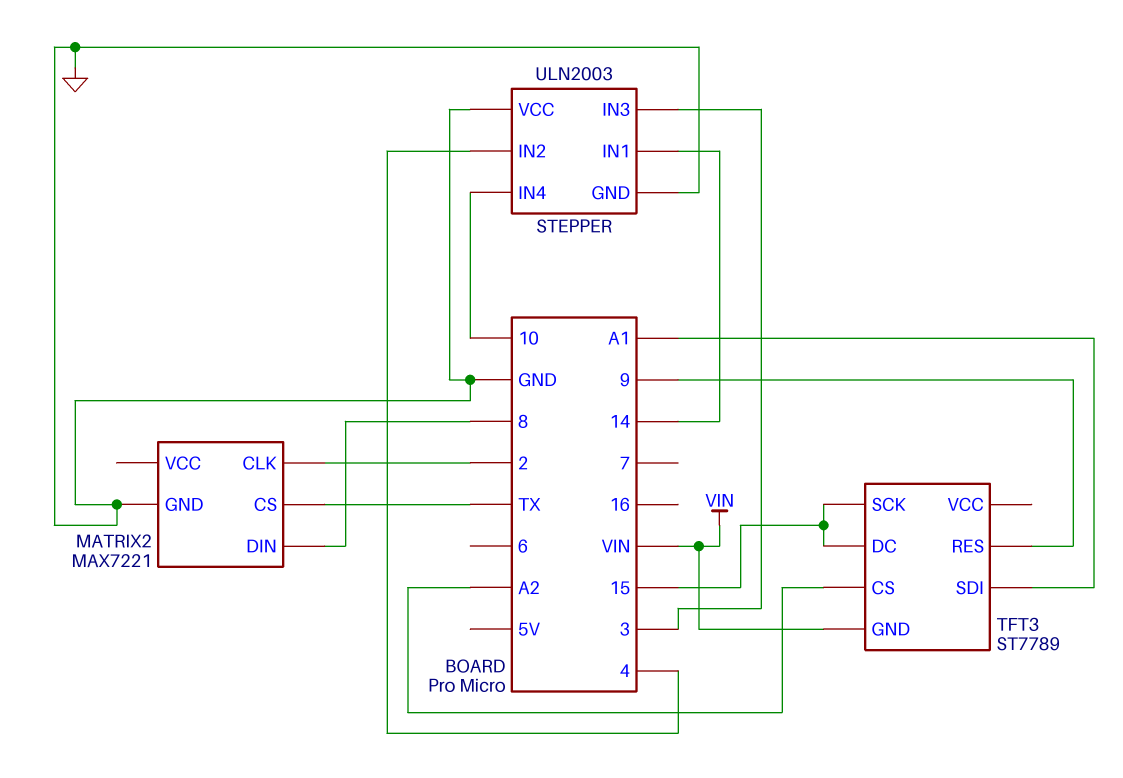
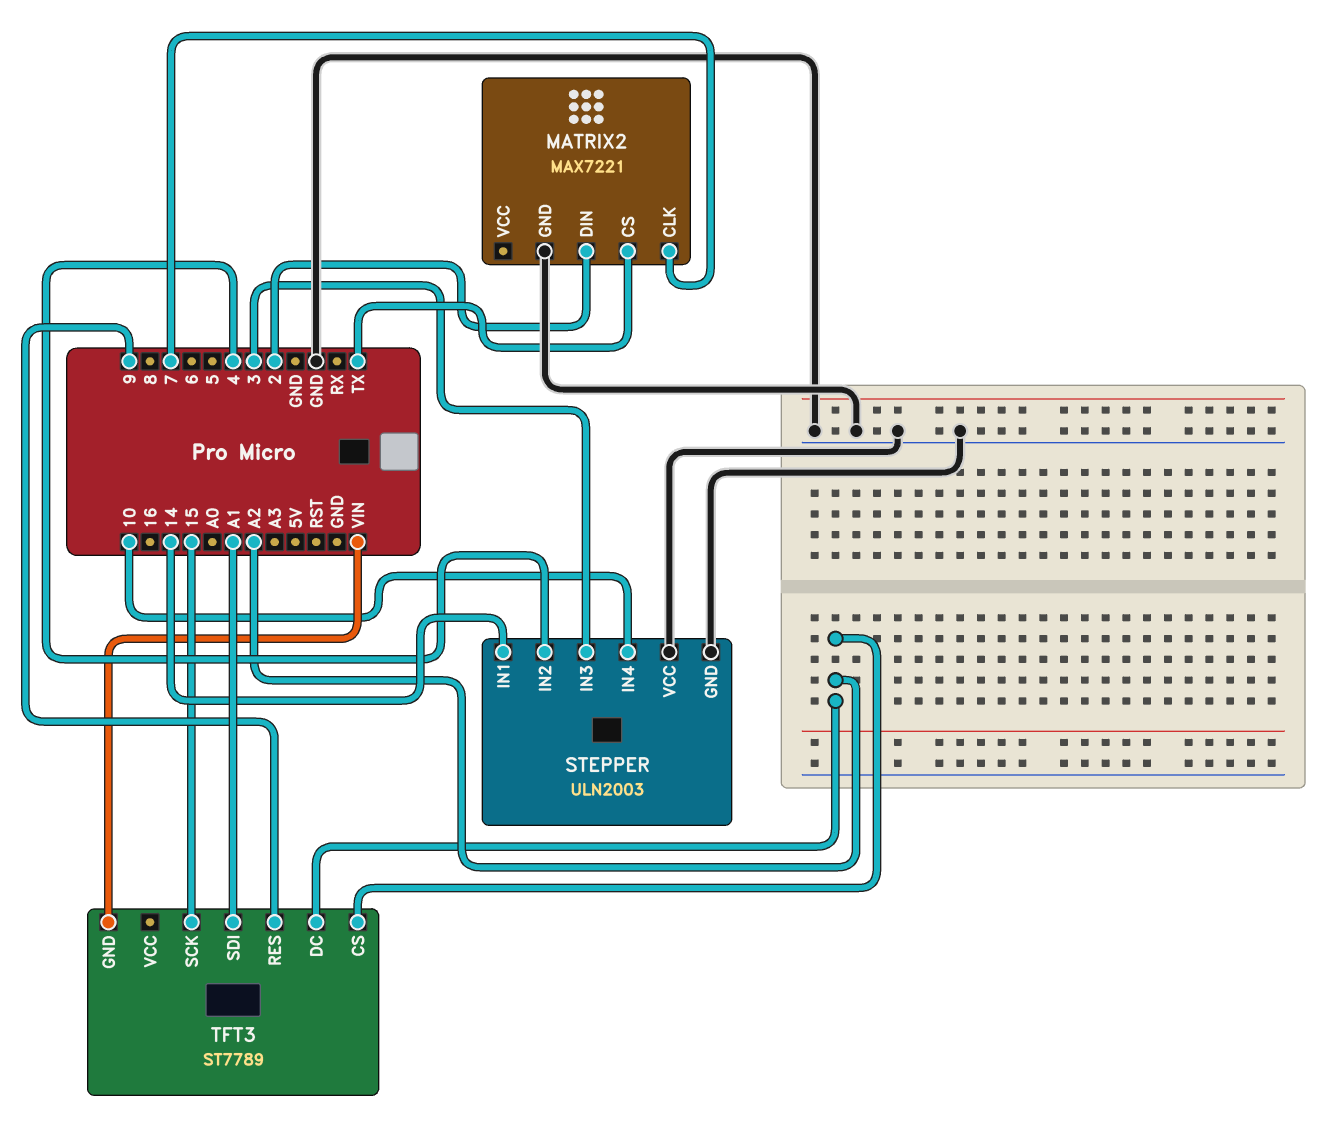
MATRIX2 pin CLK: 2 -> 7
MATRIX2 pin DIN: 8 -> 2
TFT3 pin DC: 15 -> A2

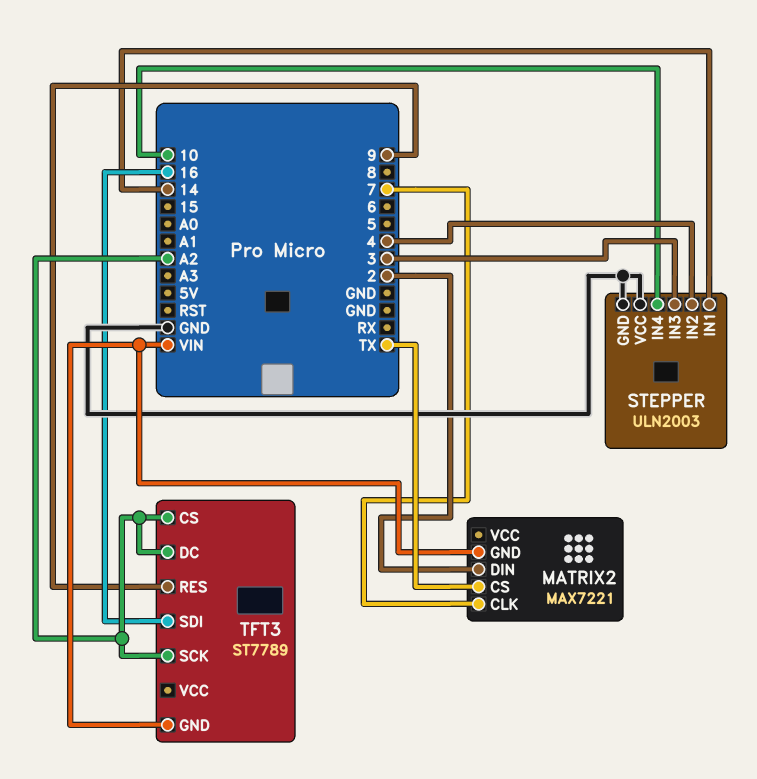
MATRIX2 pin GND: GND -> VIN
TFT3 pin SCK: 15 -> A2
TFT3 pin SDI: A1 -> 16

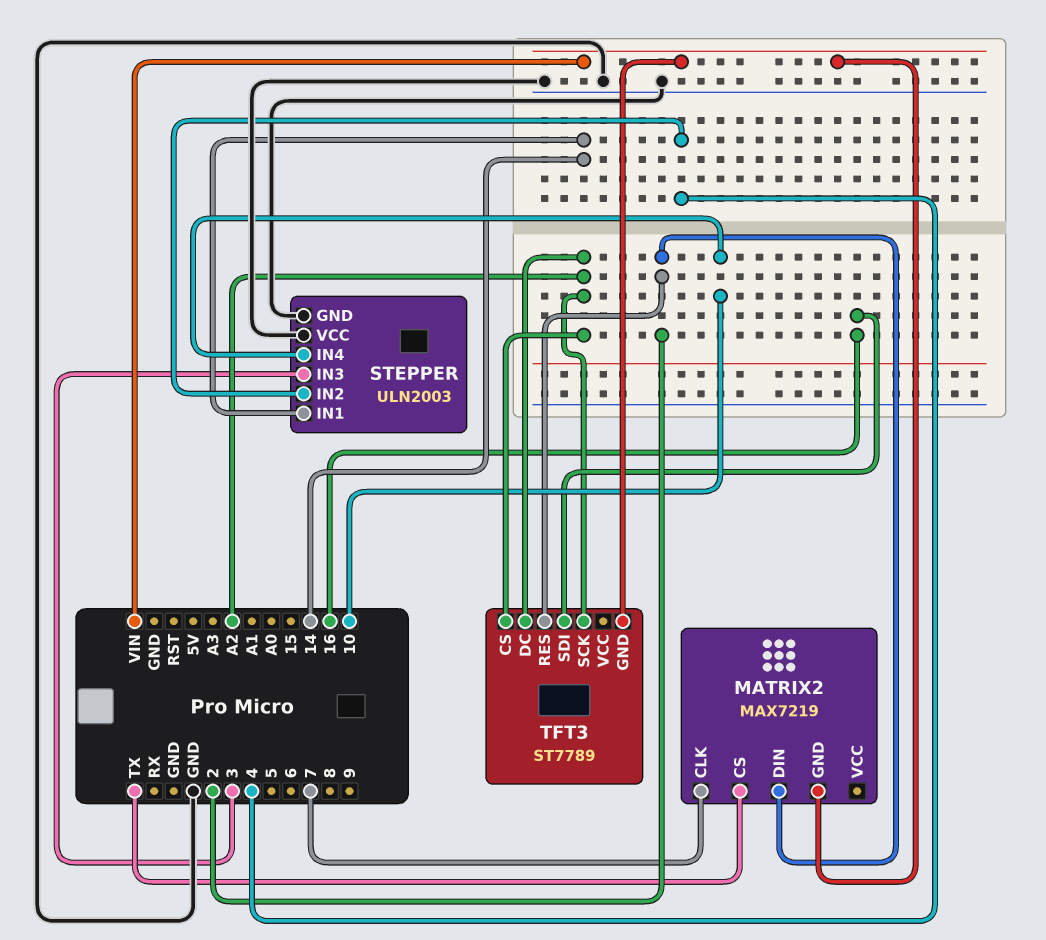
MATRIX2: MAX7221 -> MAX7219
TFT3 pin RES: 9 -> 2

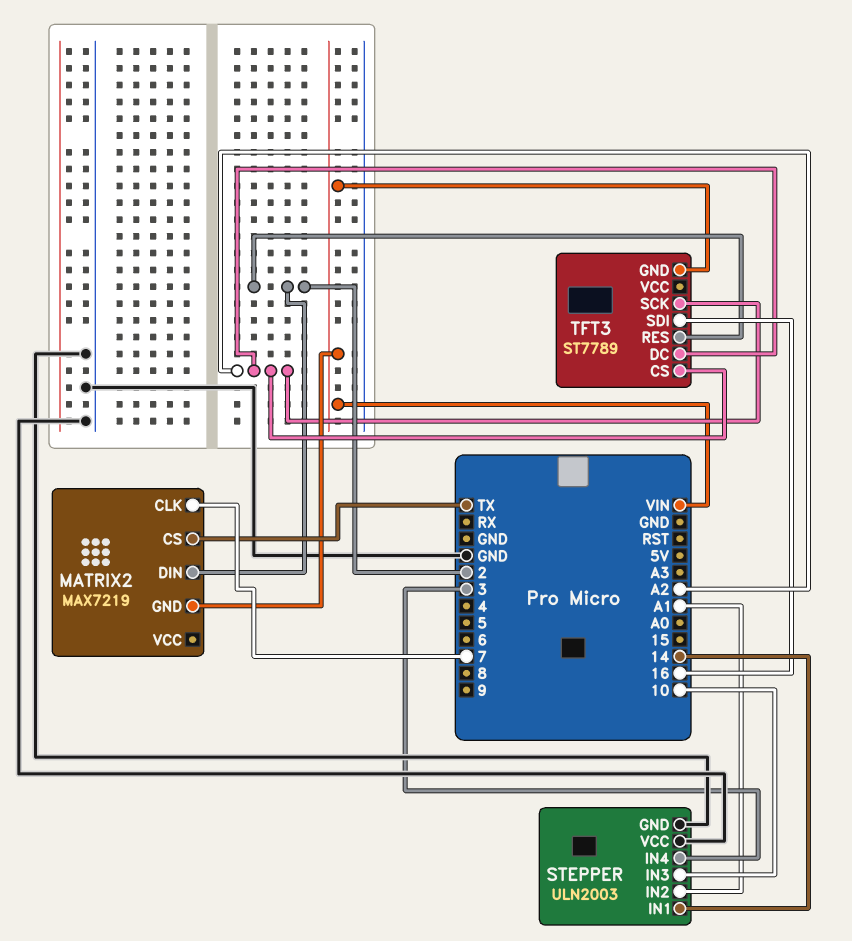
STEPPER pin IN2: 4 -> A1
STEPPER pin IN3: 3 -> 10
STEPPER pin IN4: 10 -> 3

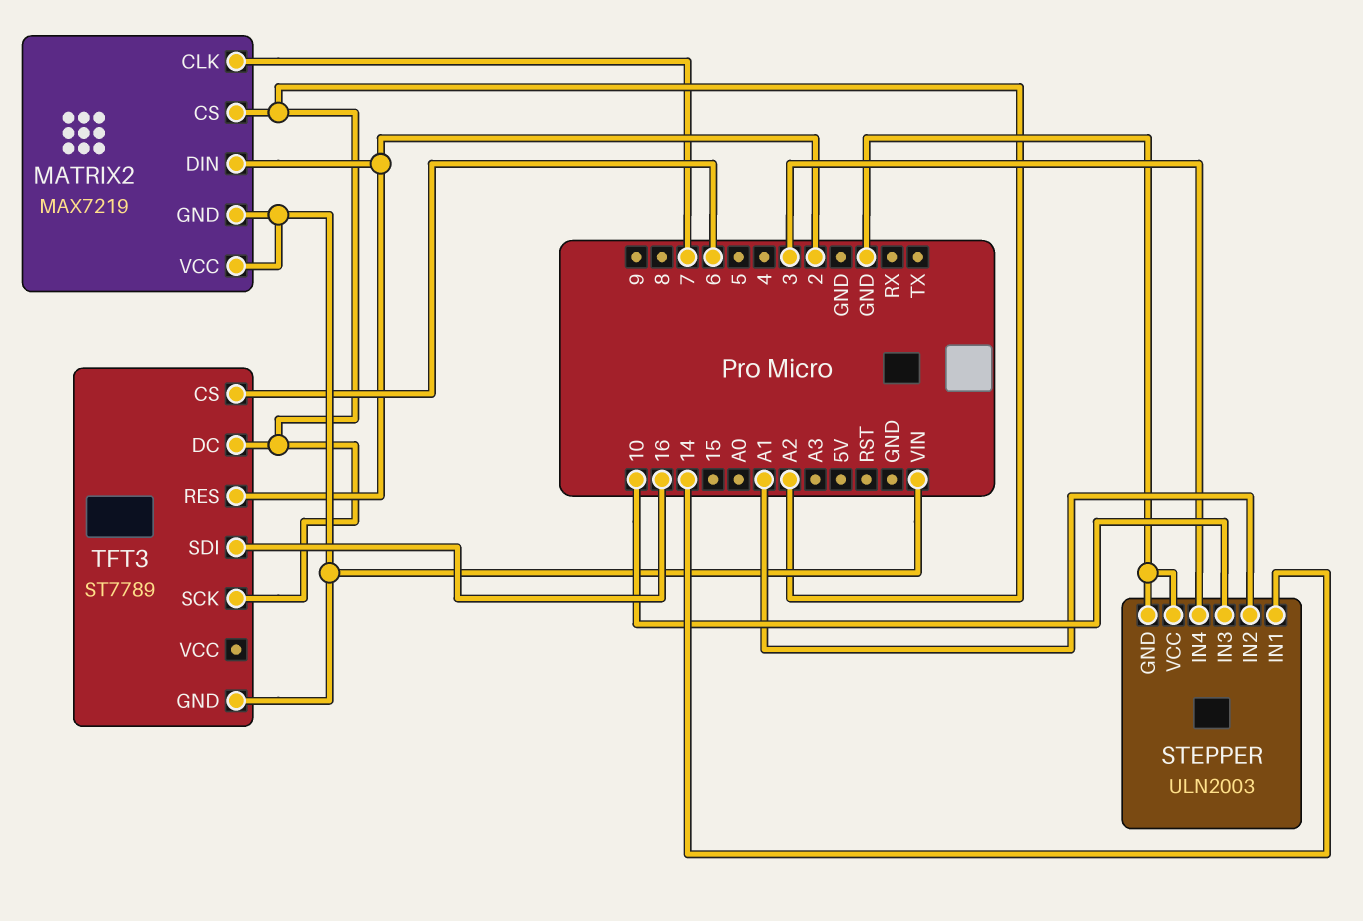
MATRIX2 pin CS: TX -> A2
MATRIX2 pin VCC: none -> VIN
TFT3 pin CS: A2 -> 6

